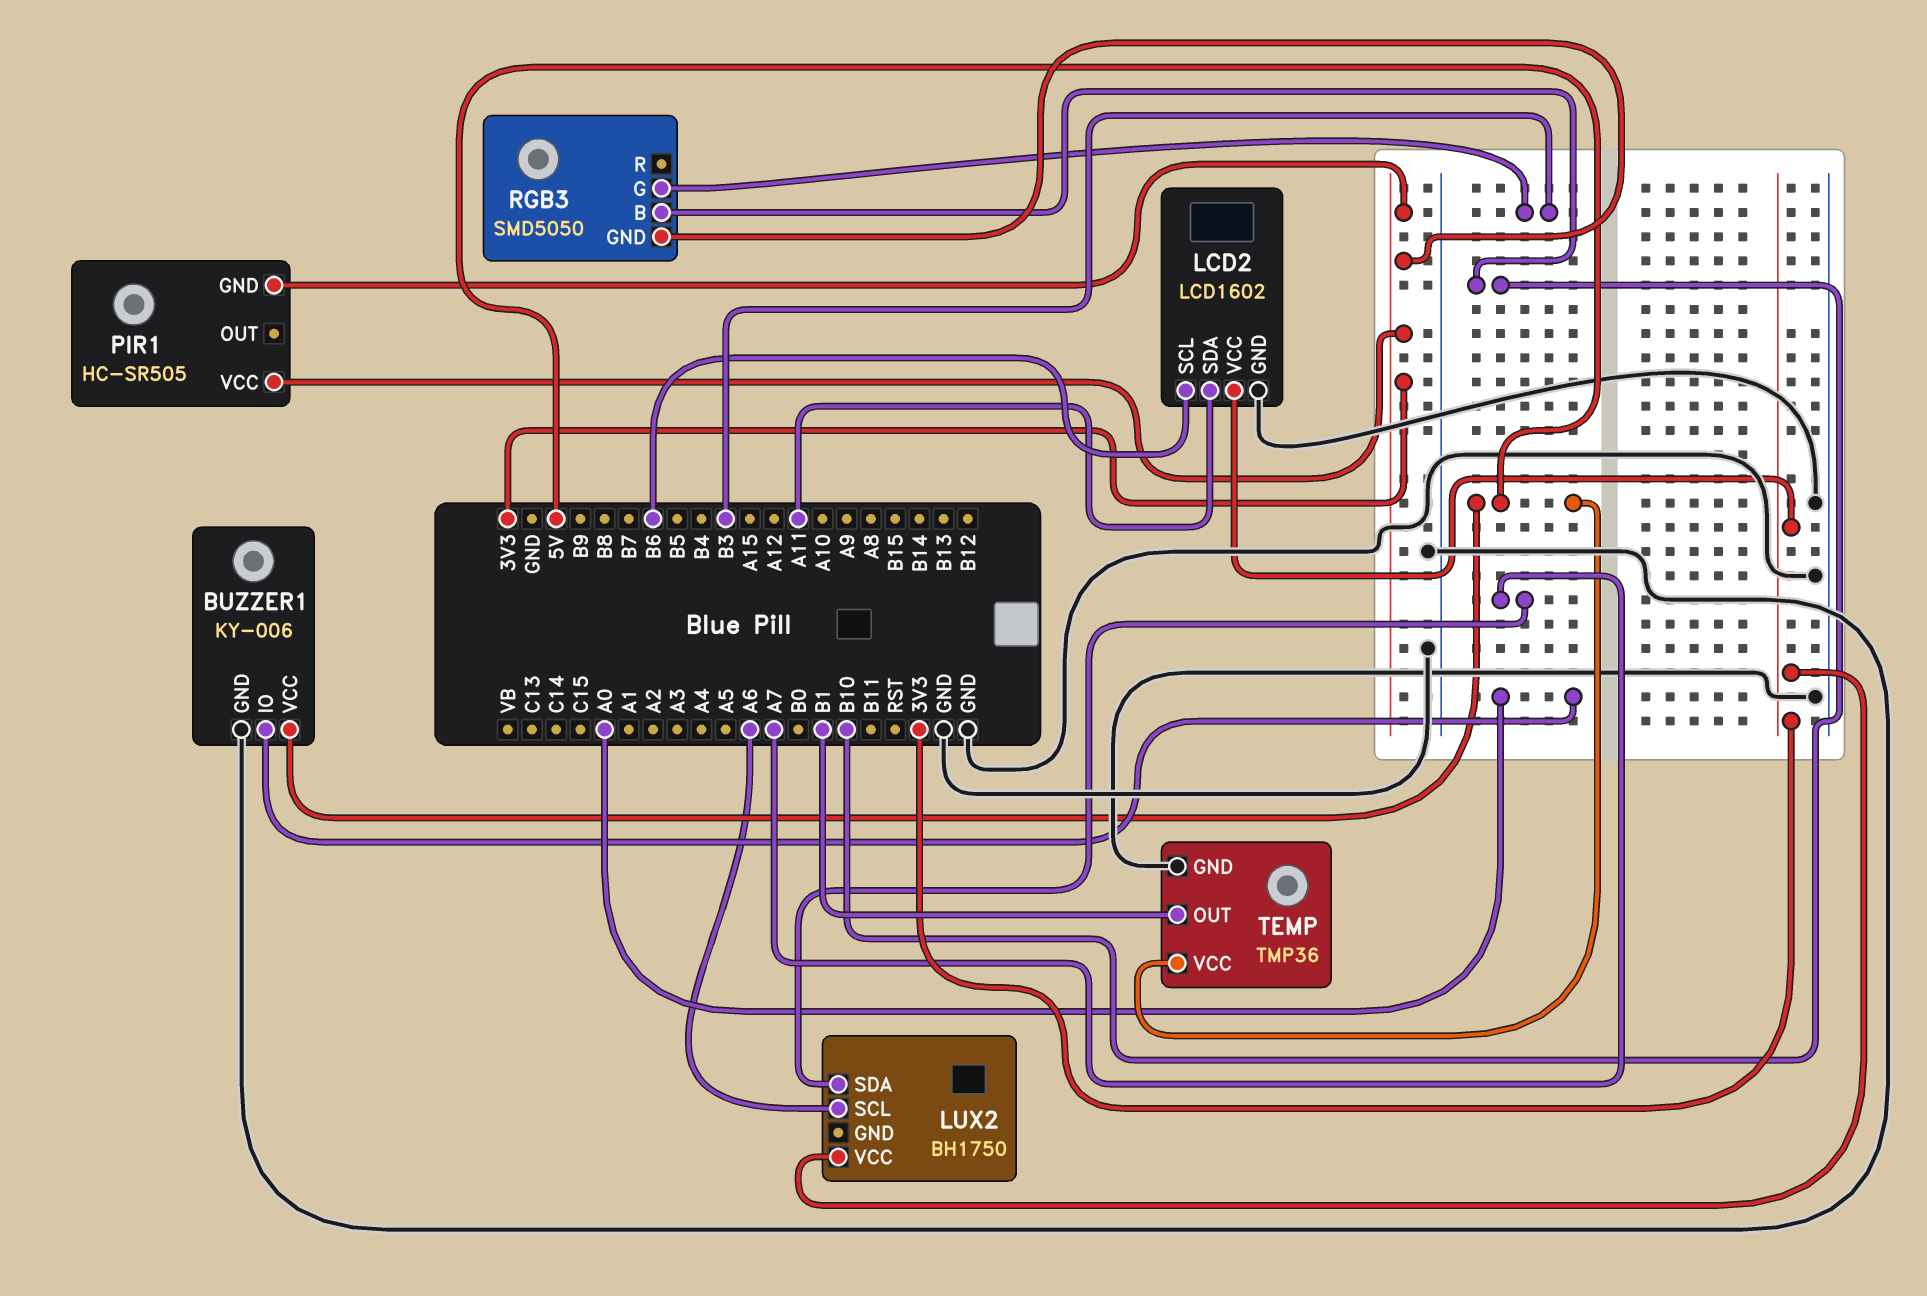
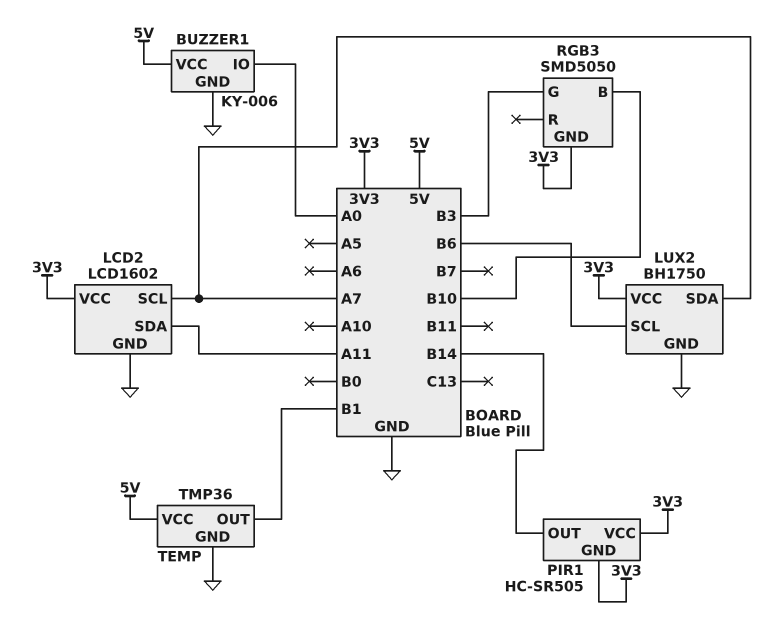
LCD2 pin SCL: B6 -> A7
LUX2 pin GND: none -> GND
LUX2 pin SCL: A6 -> B6
PIR1 pin OUT: none -> B14

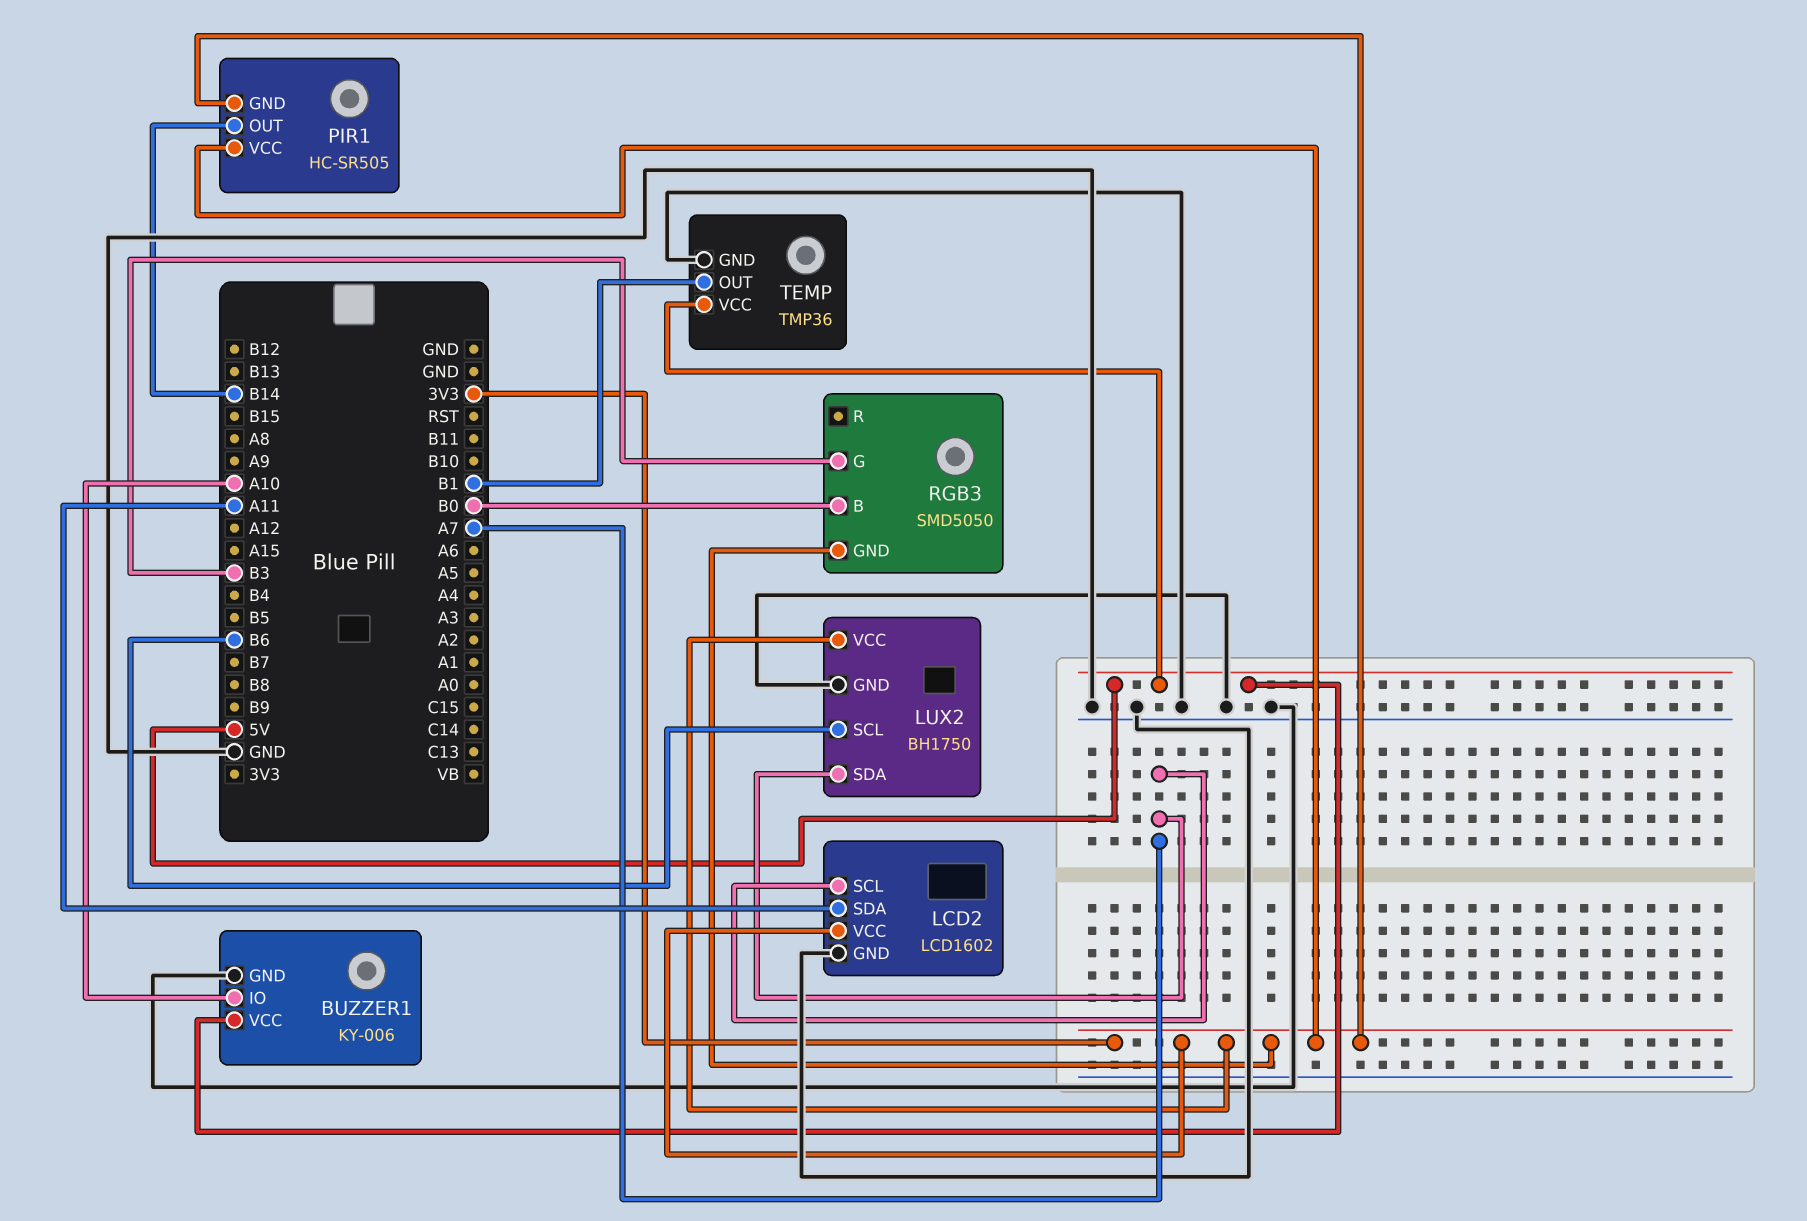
BUZZER1 pin IO: A0 -> A10
RGB3 pin B: B10 -> B0

